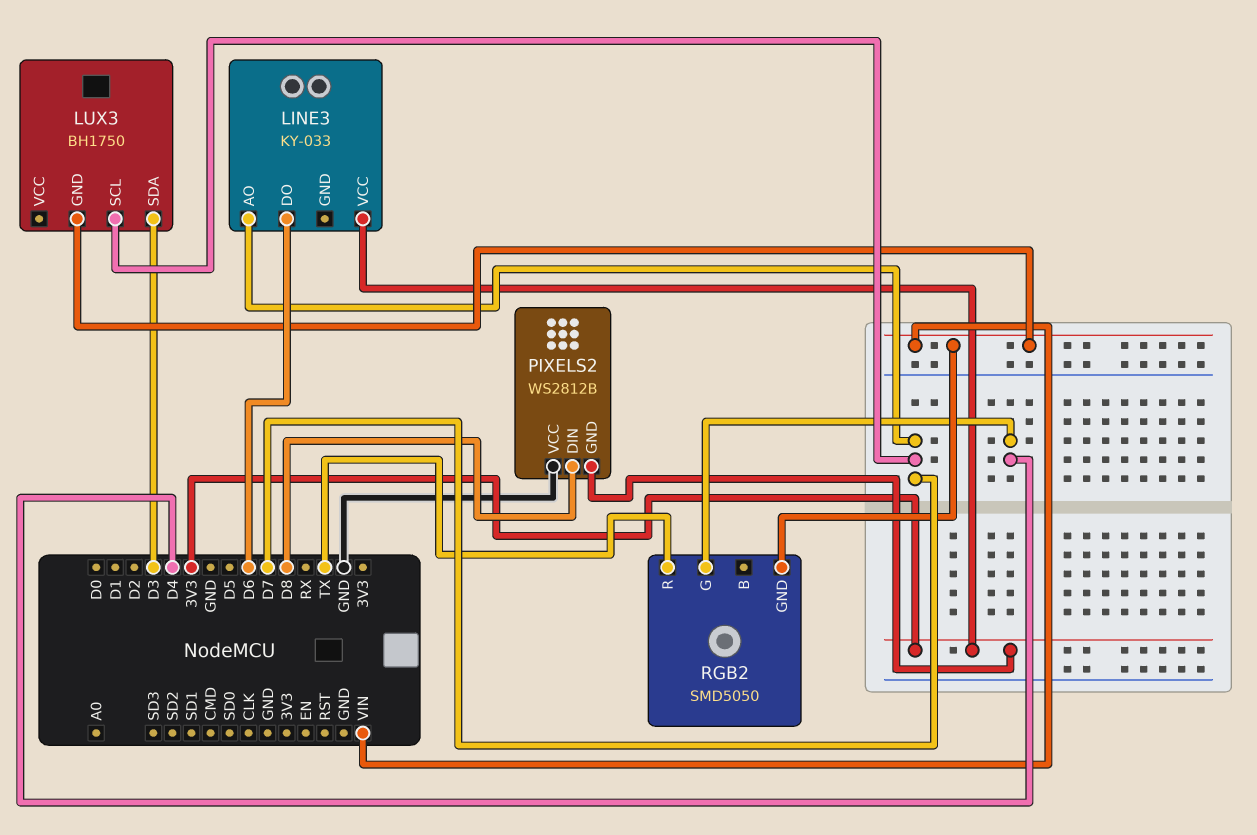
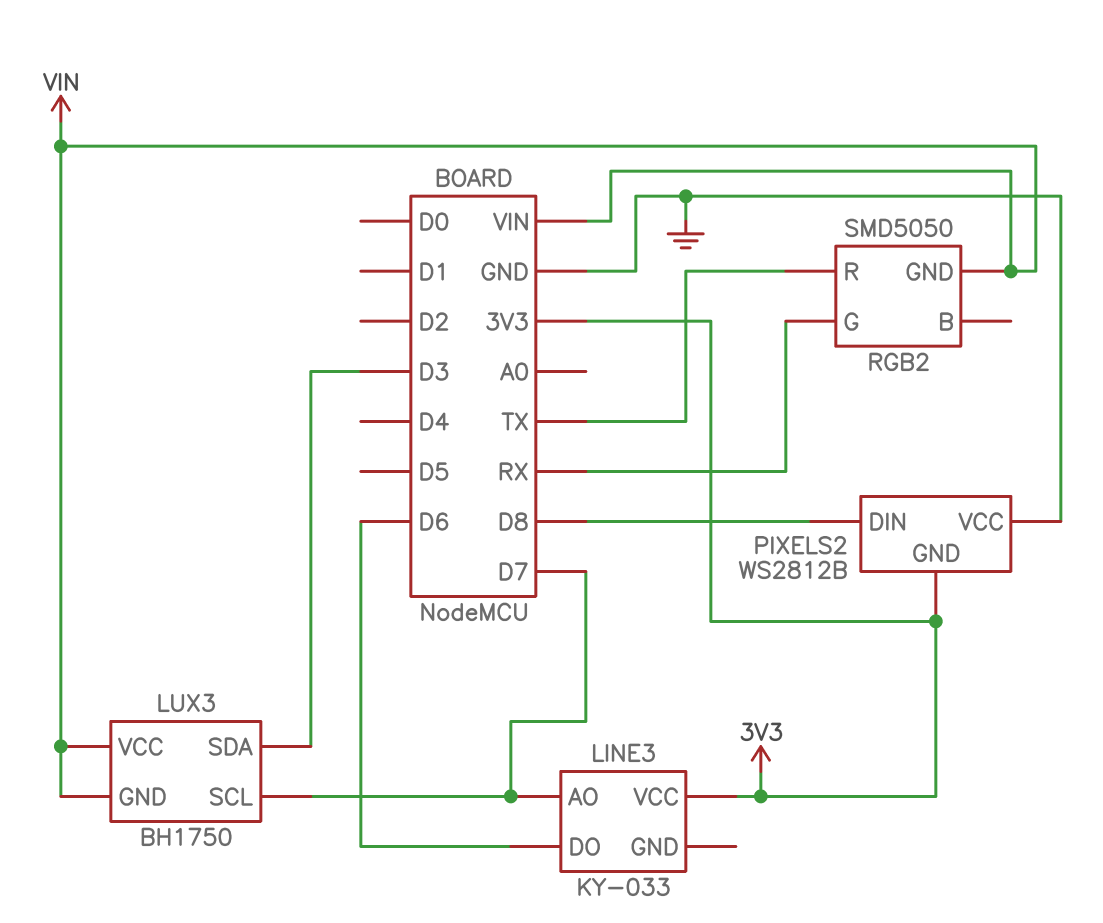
LUX3 pin VCC: none -> VIN
RGB2 pin G: D4 -> RX

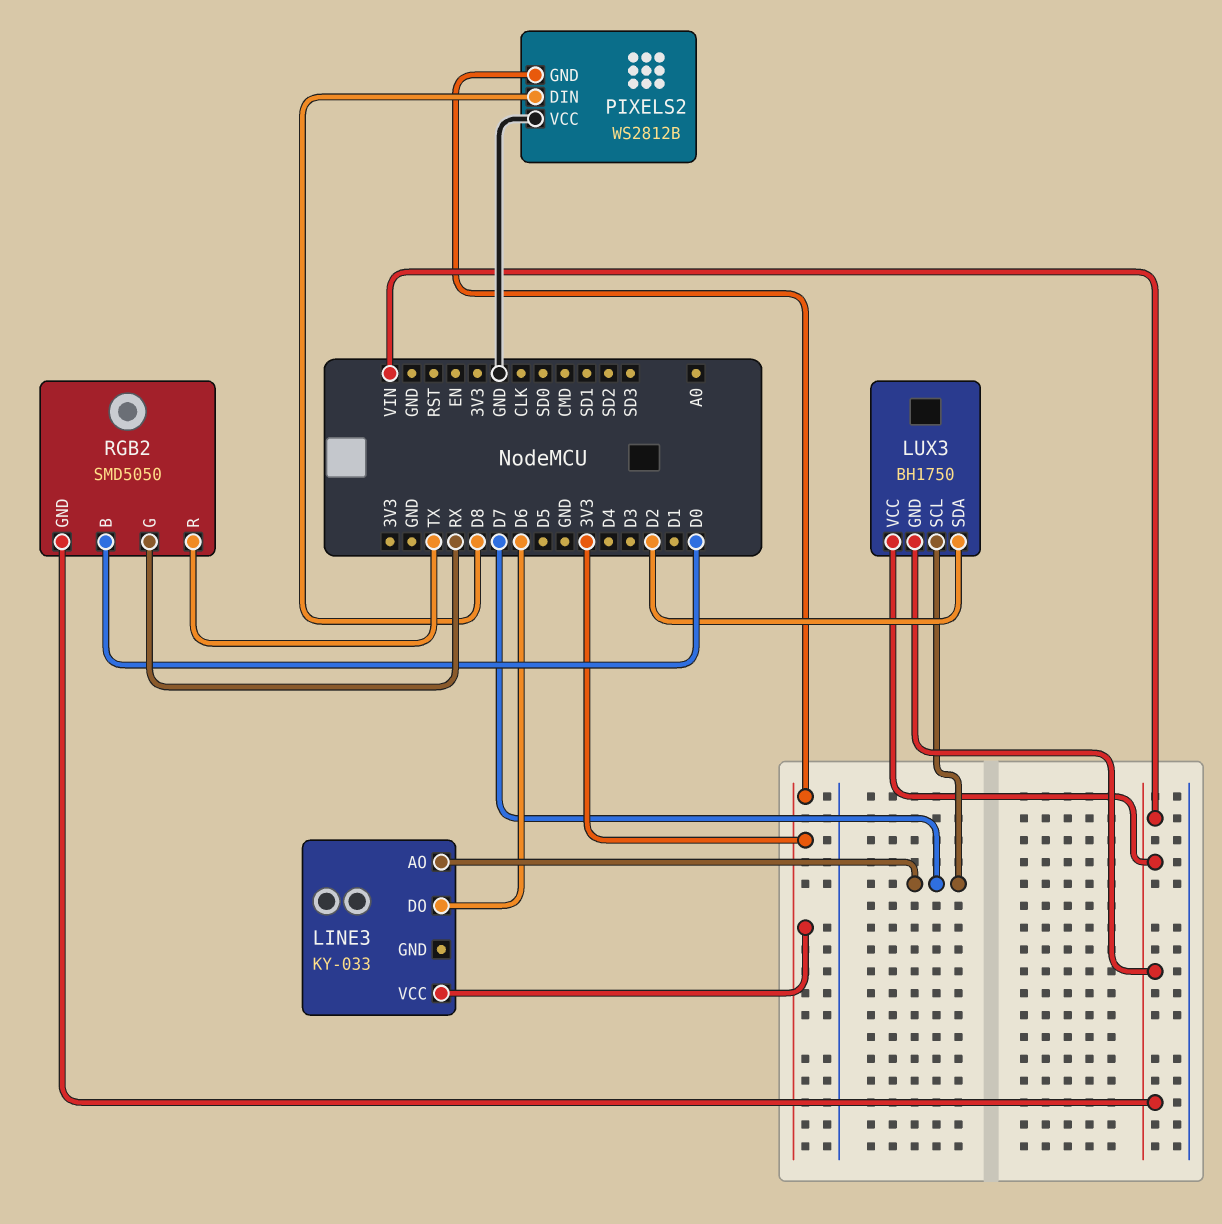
LUX3 pin SDA: D3 -> D2
RGB2 pin B: none -> D0

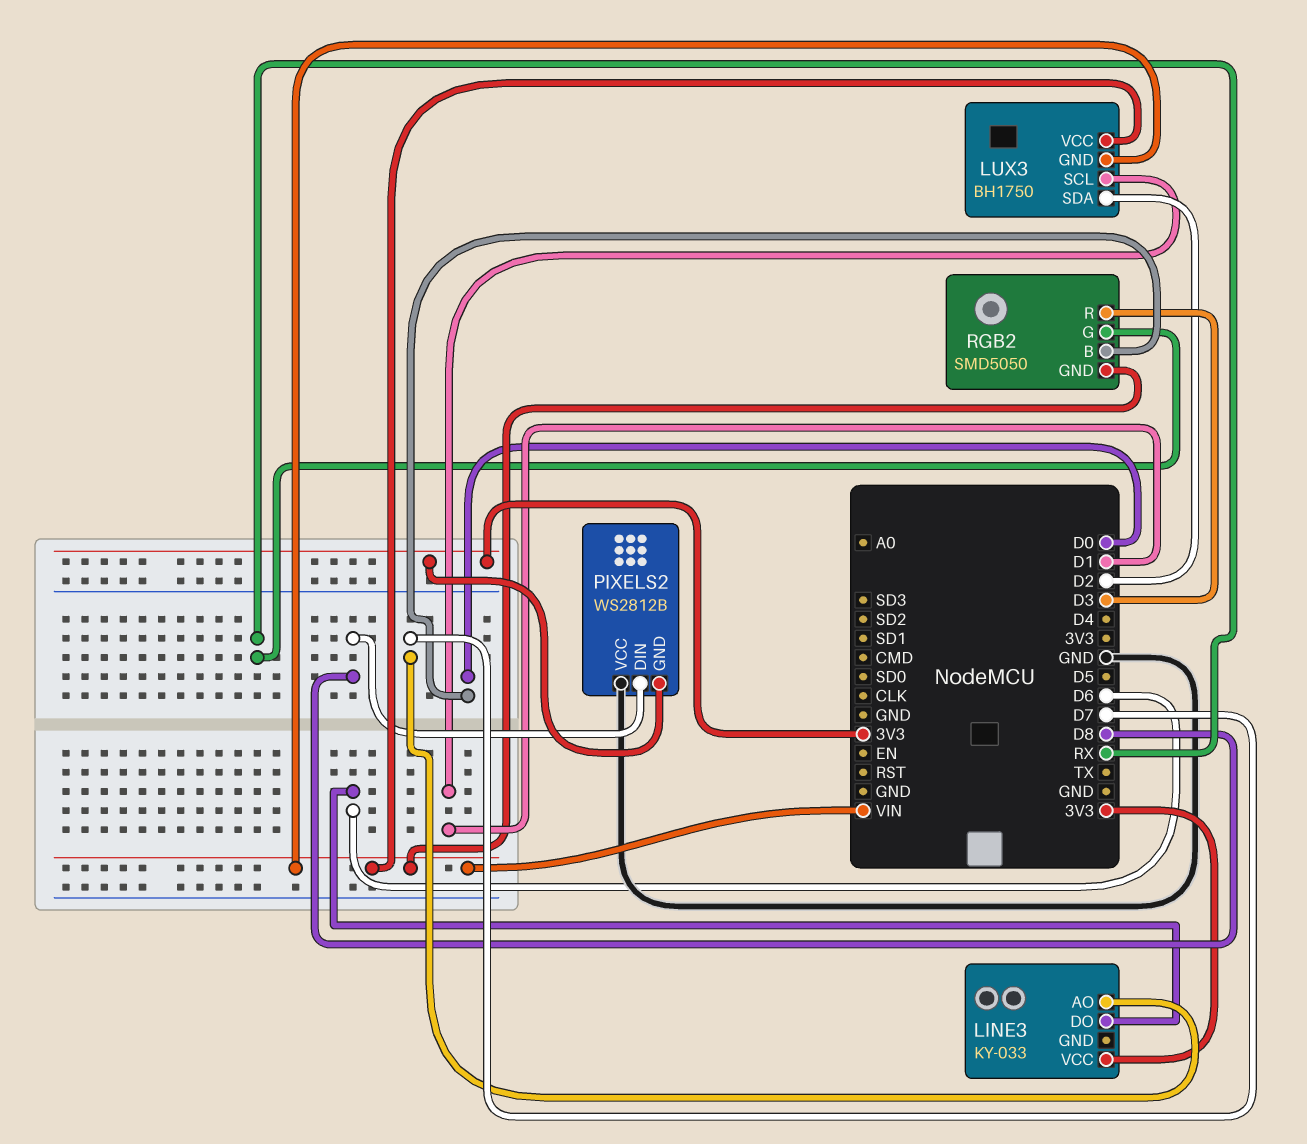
LUX3 pin SCL: D7 -> D1
RGB2 pin R: TX -> D3

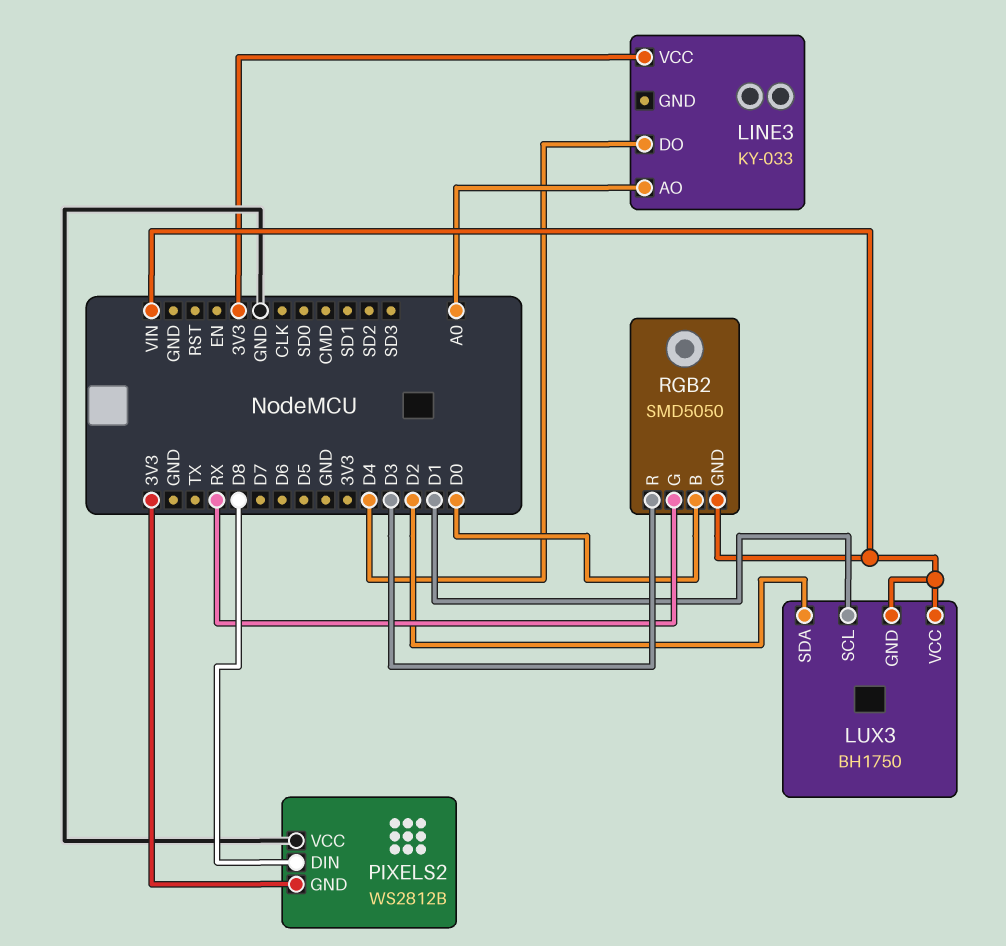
LINE3 pin AO: D7 -> A0
LINE3 pin DO: D6 -> D4

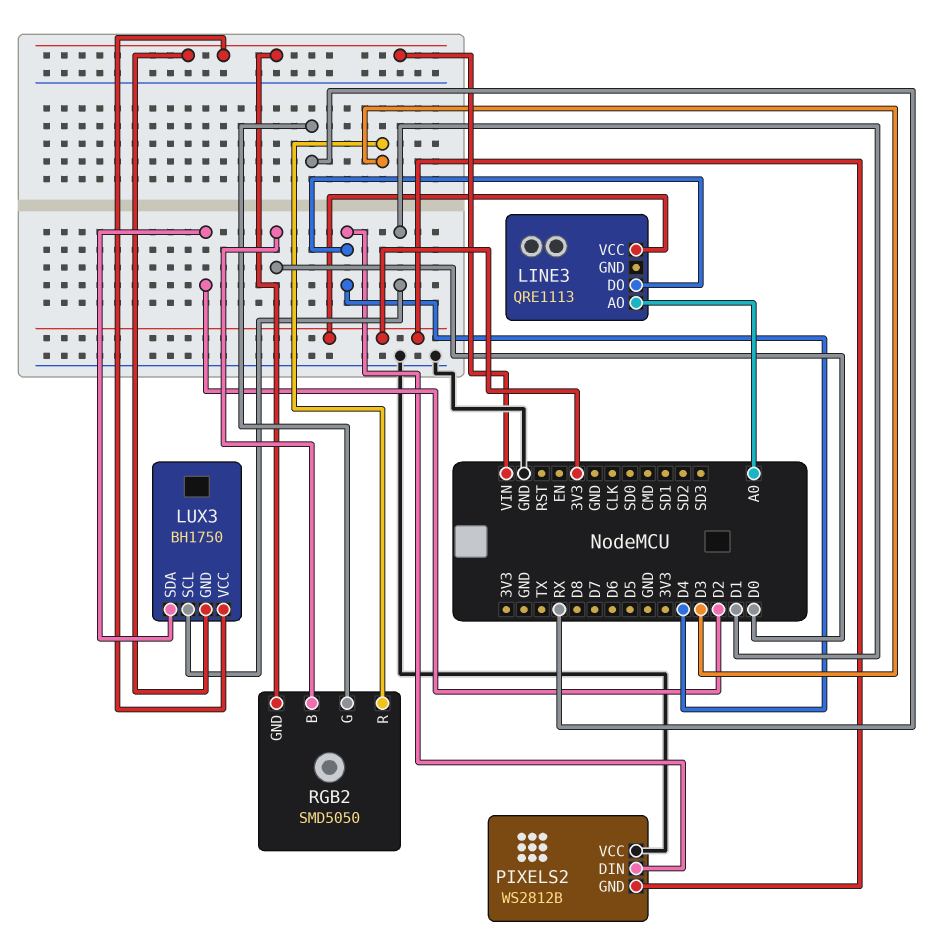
LINE3: KY-033 -> QRE1113
PIXELS2 pin DIN: D8 -> D4

